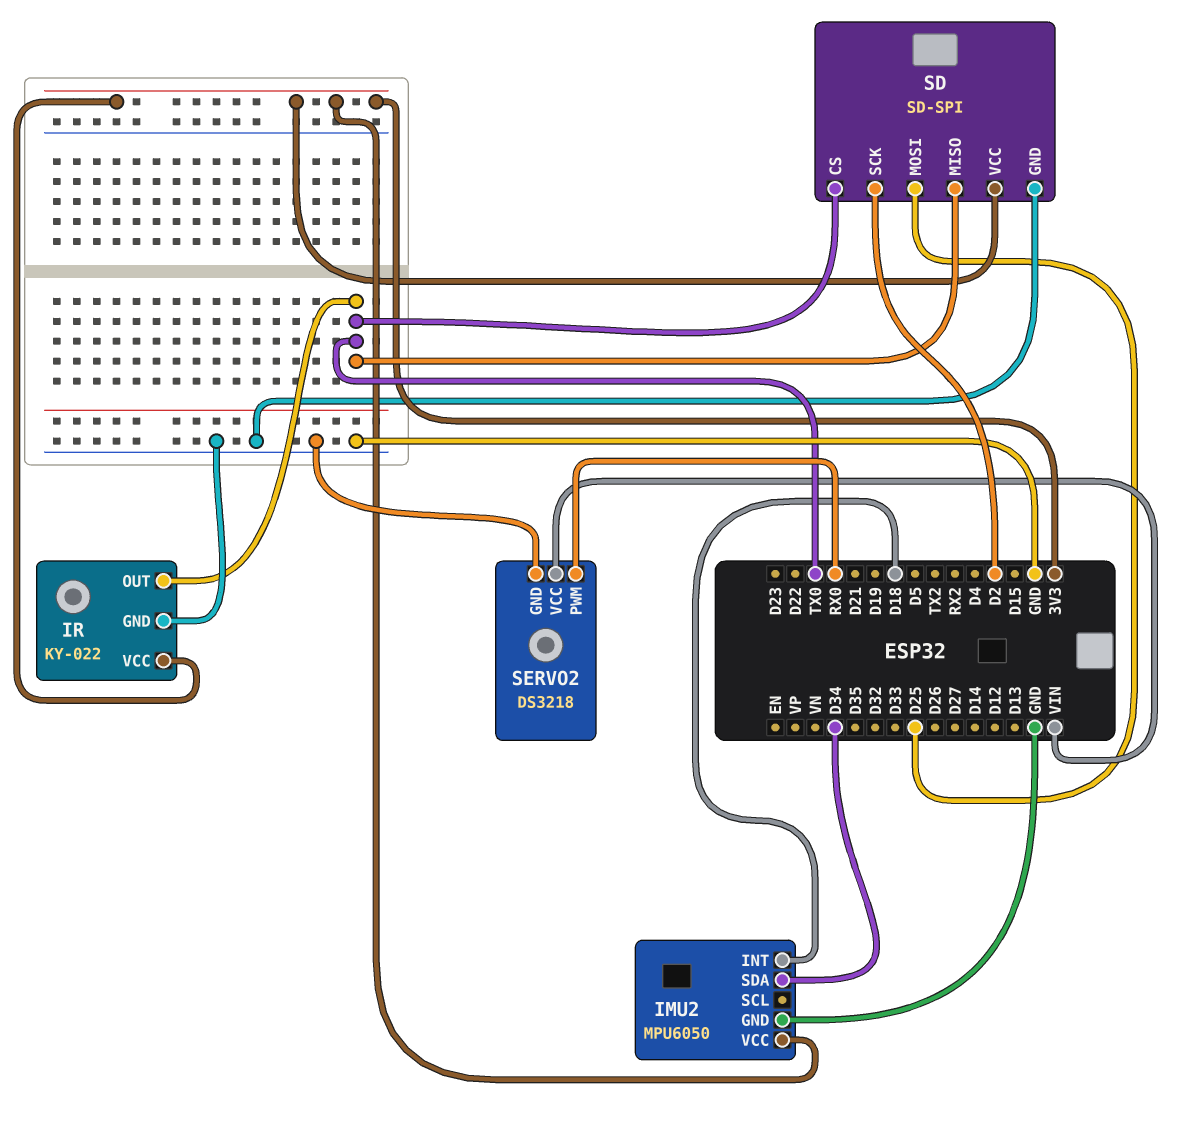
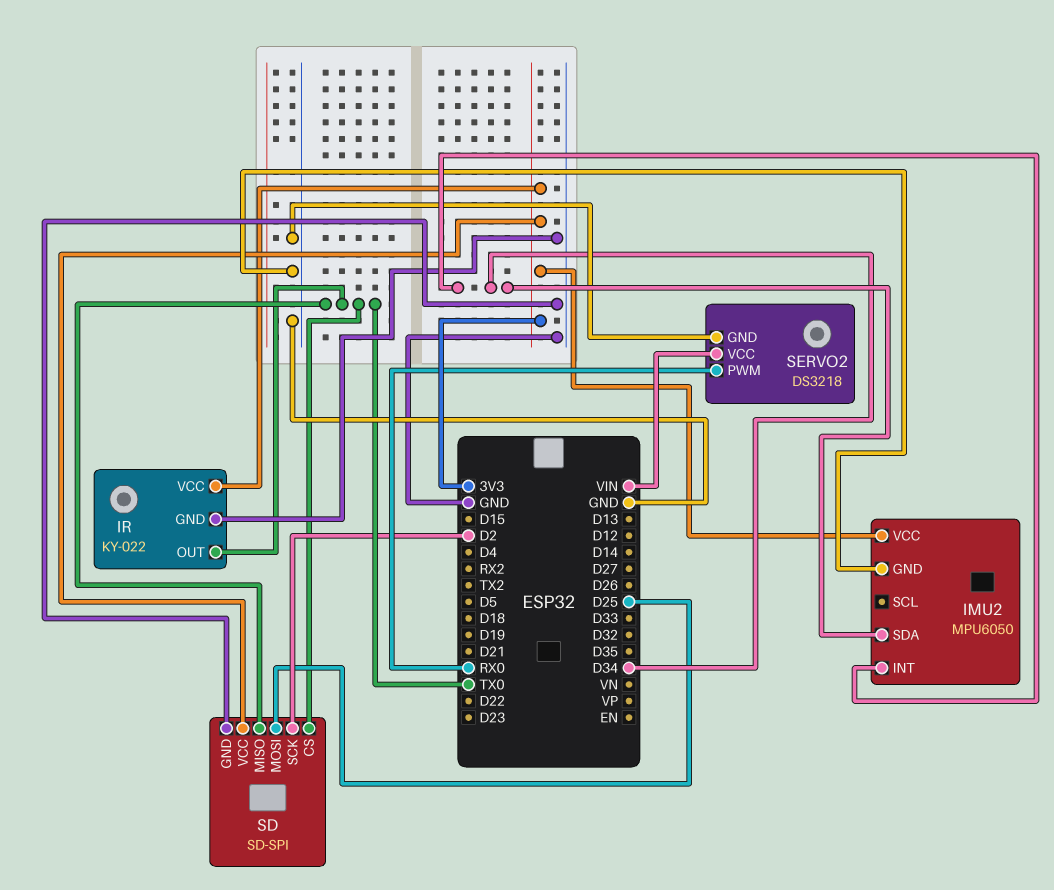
IMU2 pin INT: D18 -> D34

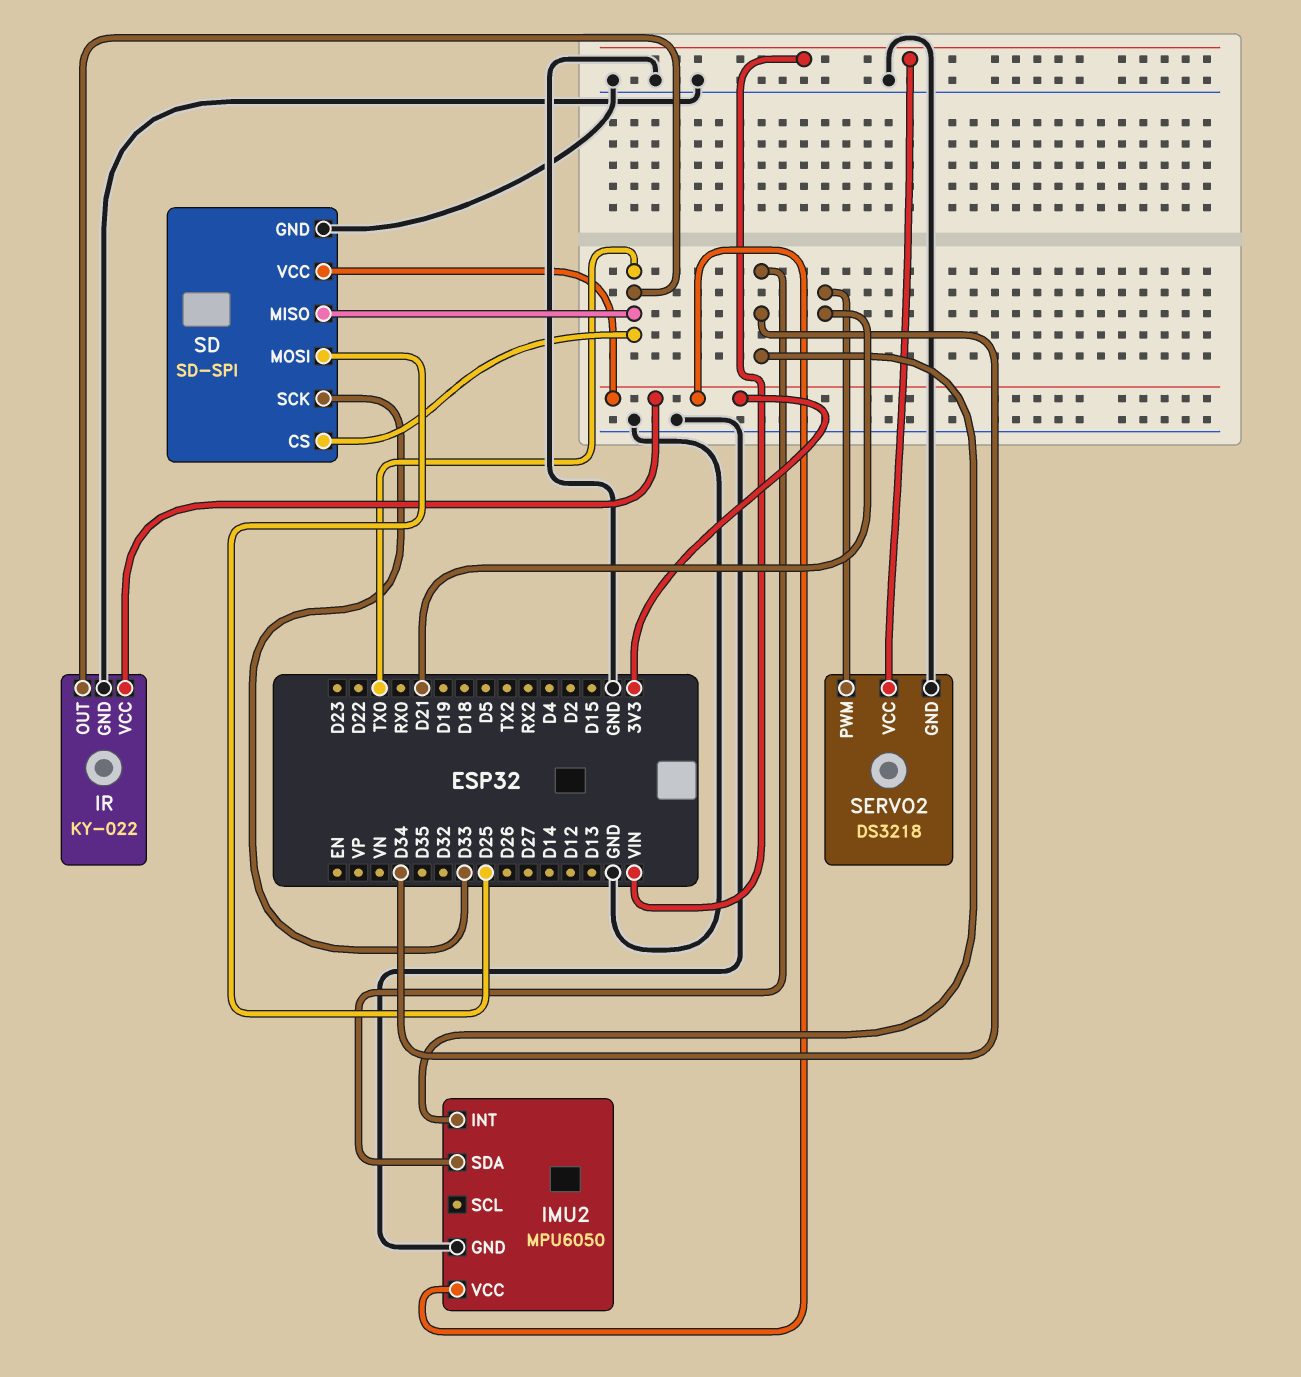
SD pin SCK: D2 -> D33
SERVO2 pin PWM: RX0 -> D21

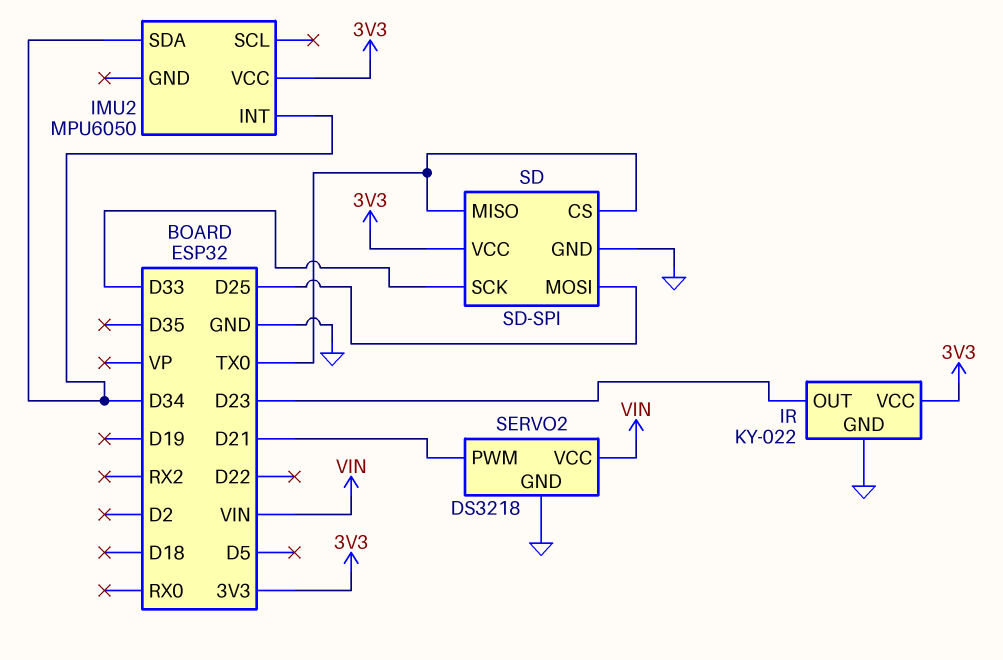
IMU2 pin GND: GND -> none
IR pin OUT: TX0 -> D23

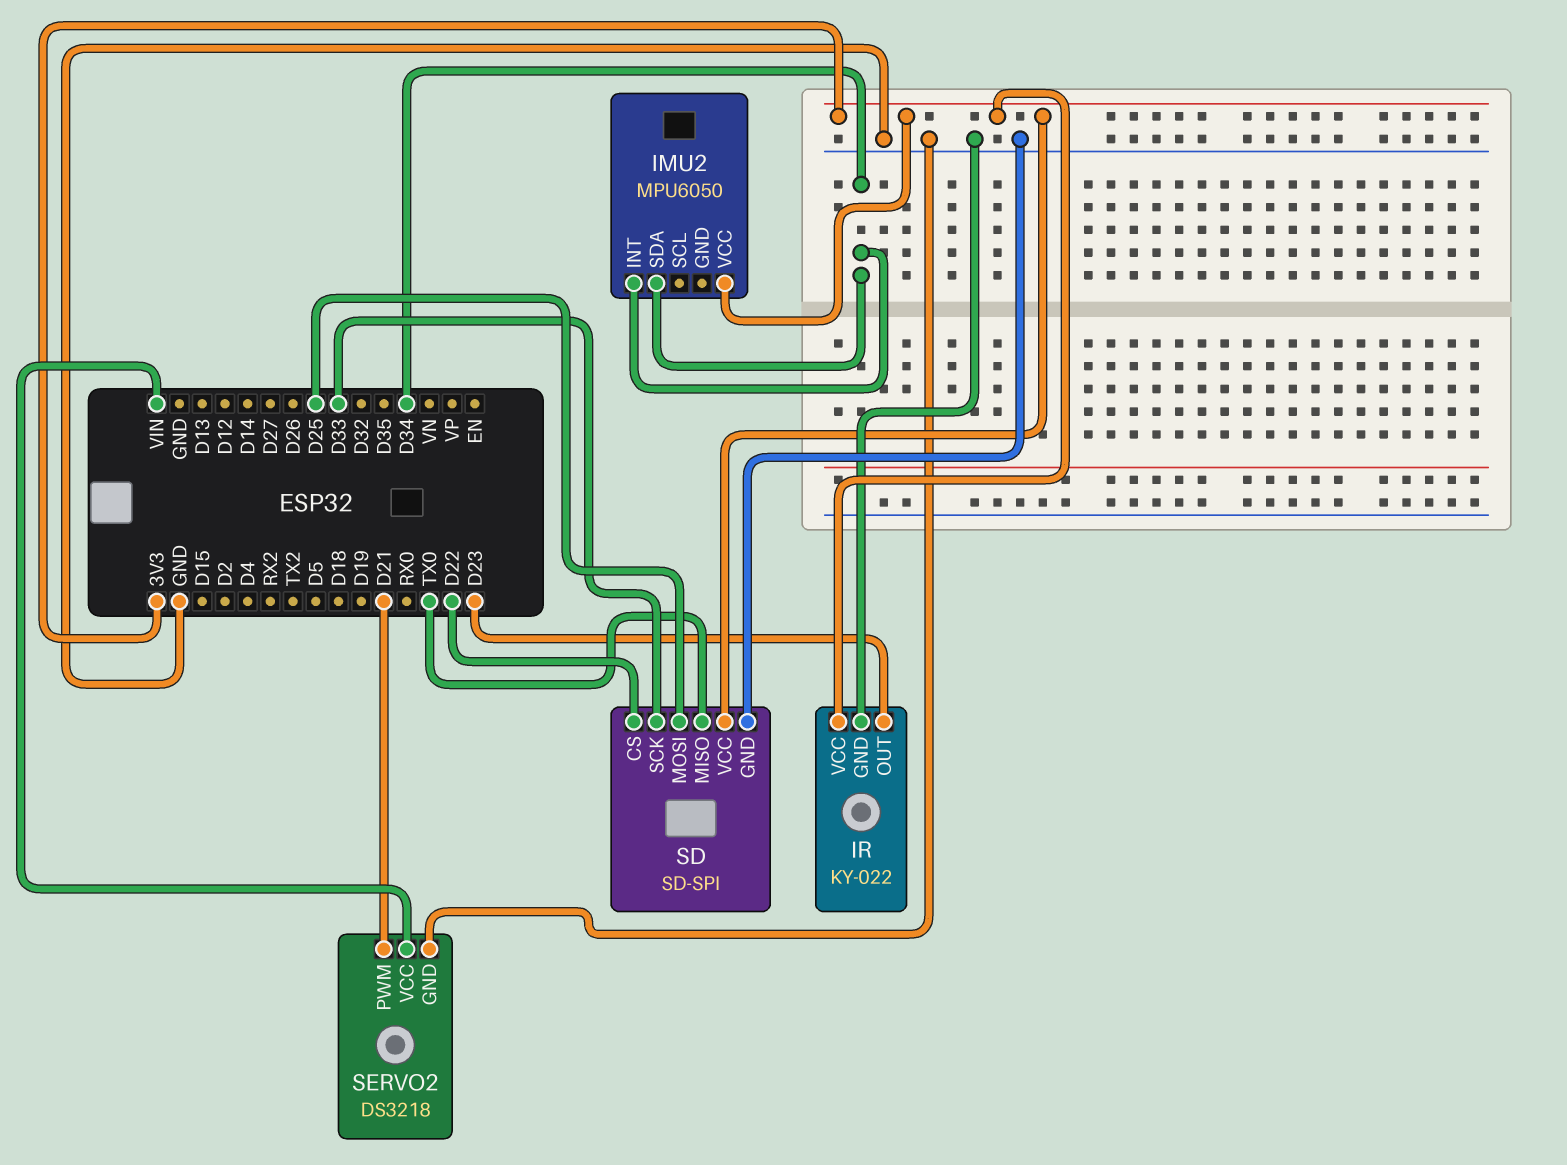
SD pin CS: TX0 -> D22

